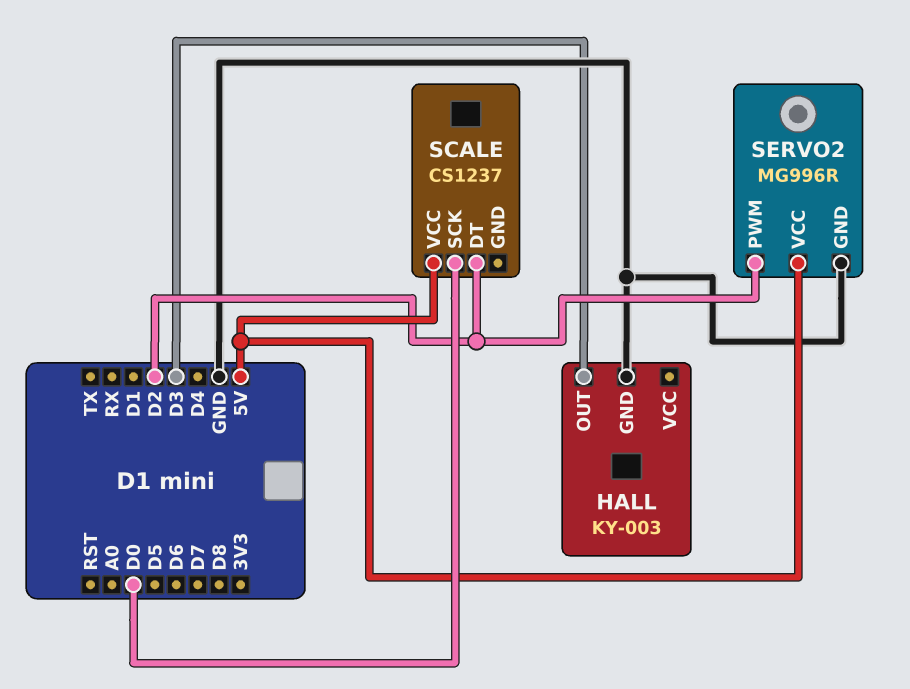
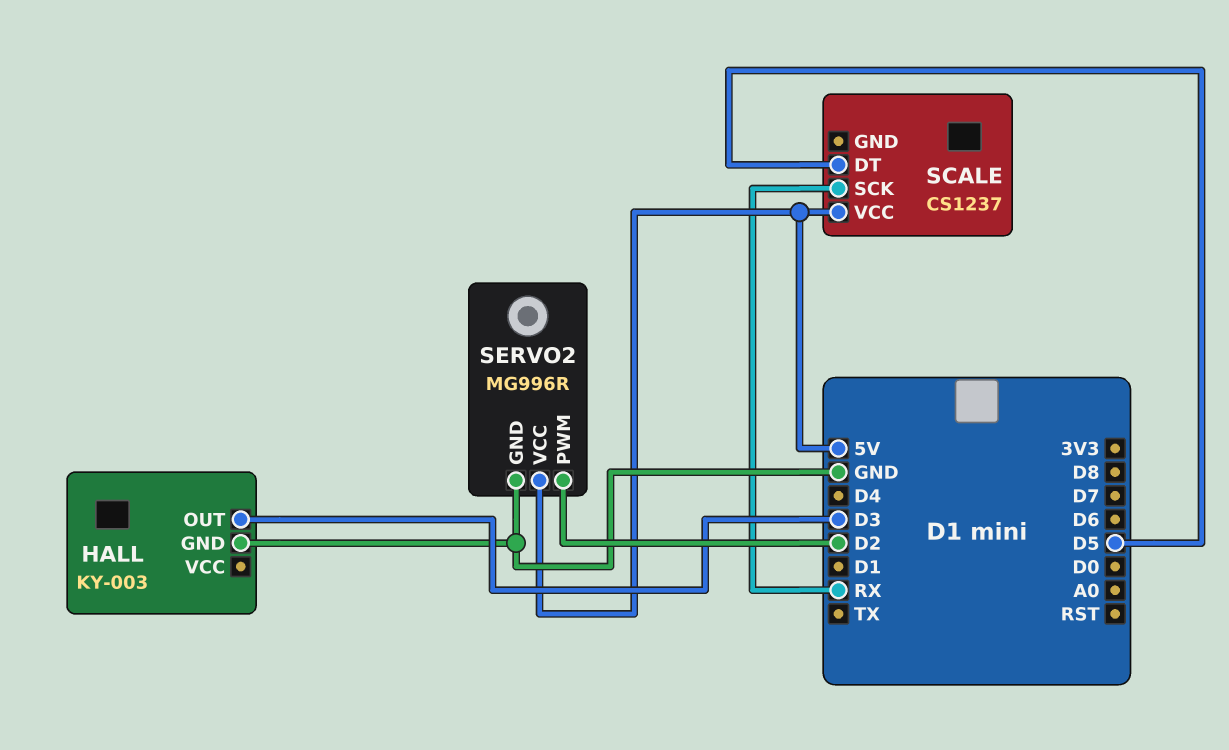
SCALE pin DT: D2 -> D5
SCALE pin SCK: D0 -> RX

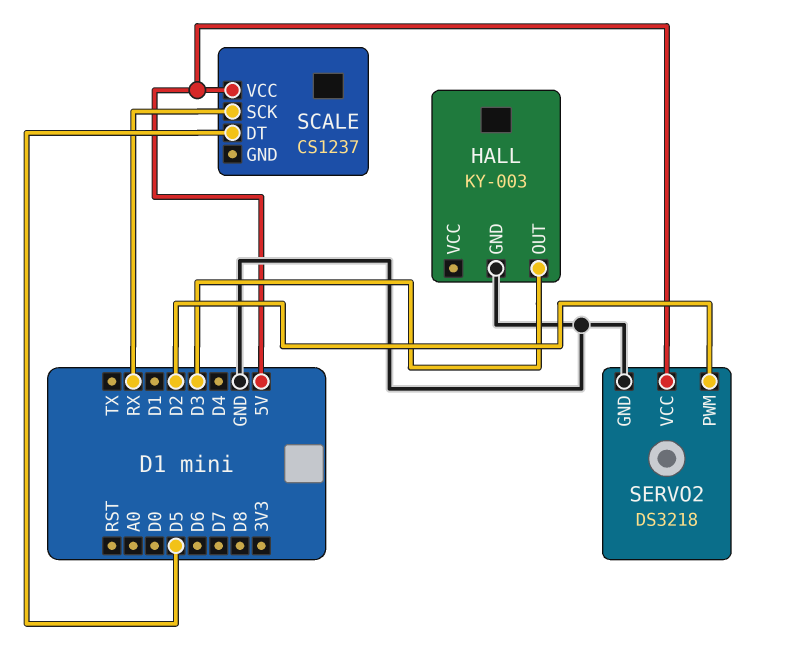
SERVO2: MG996R -> DS3218

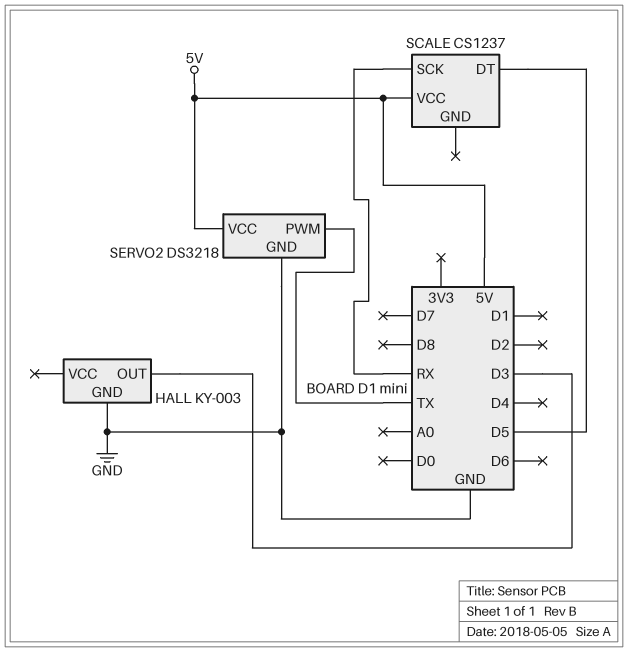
SERVO2 pin PWM: D2 -> TX

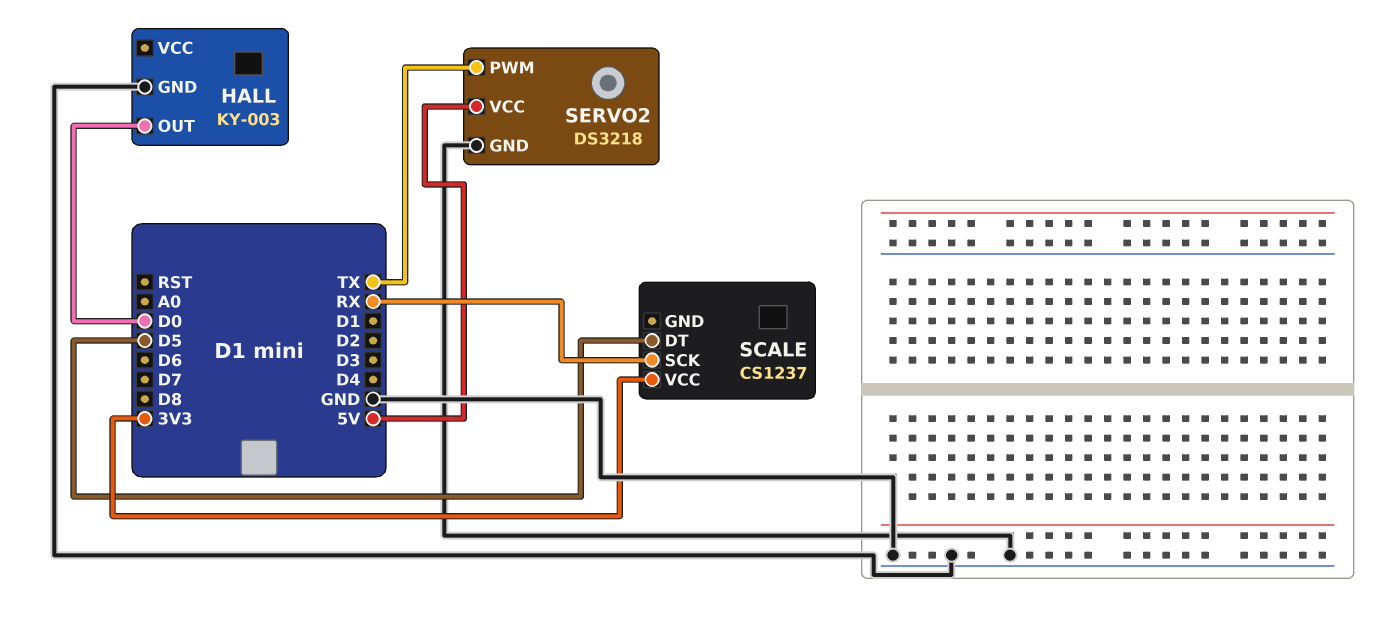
HALL pin OUT: D3 -> D0
SCALE pin VCC: 5V -> 3V3

